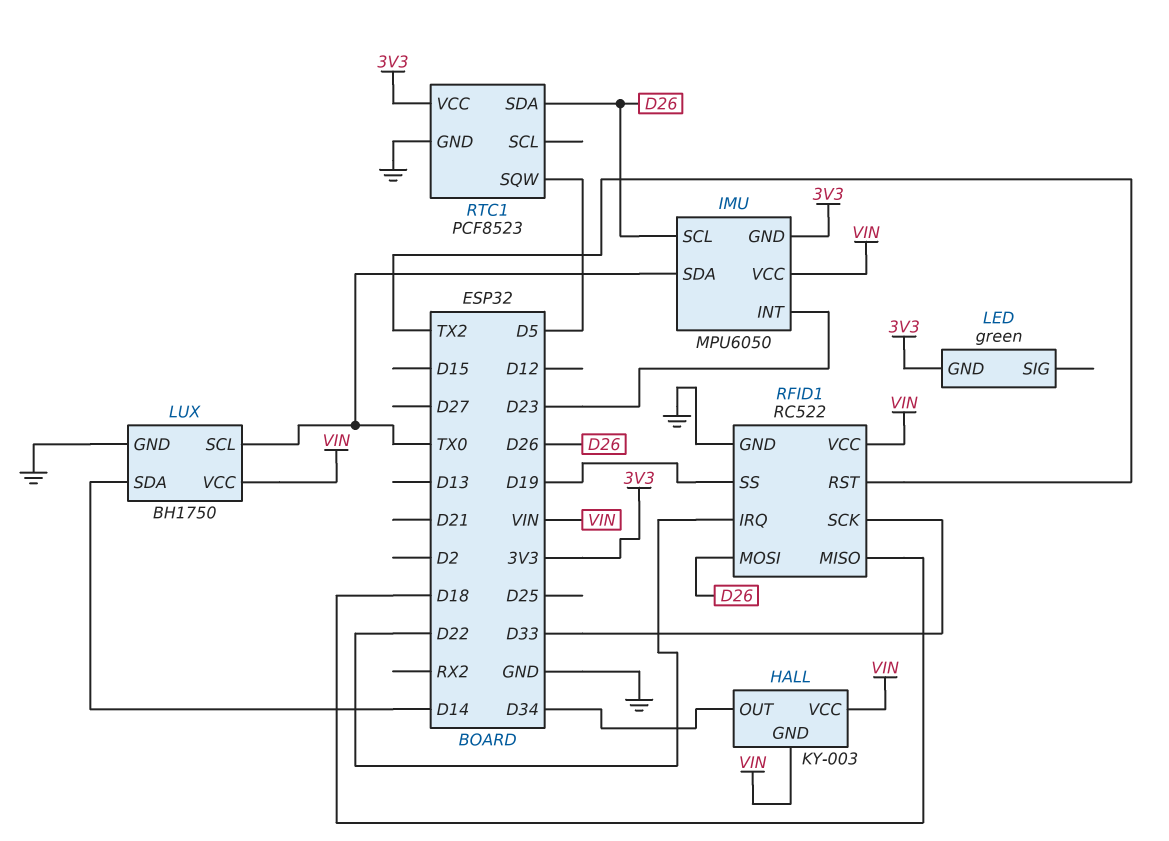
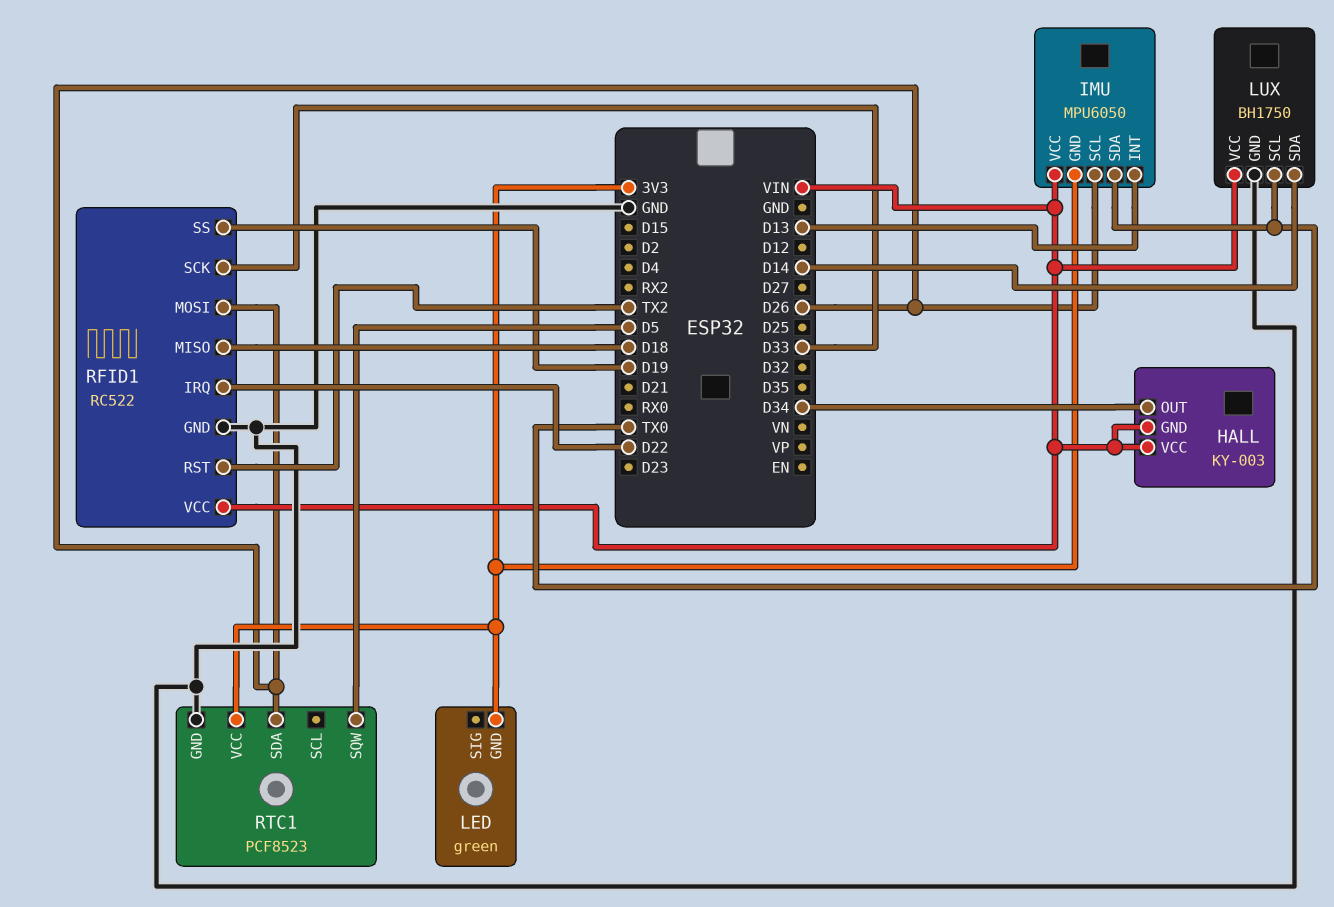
IMU pin INT: D23 -> D13

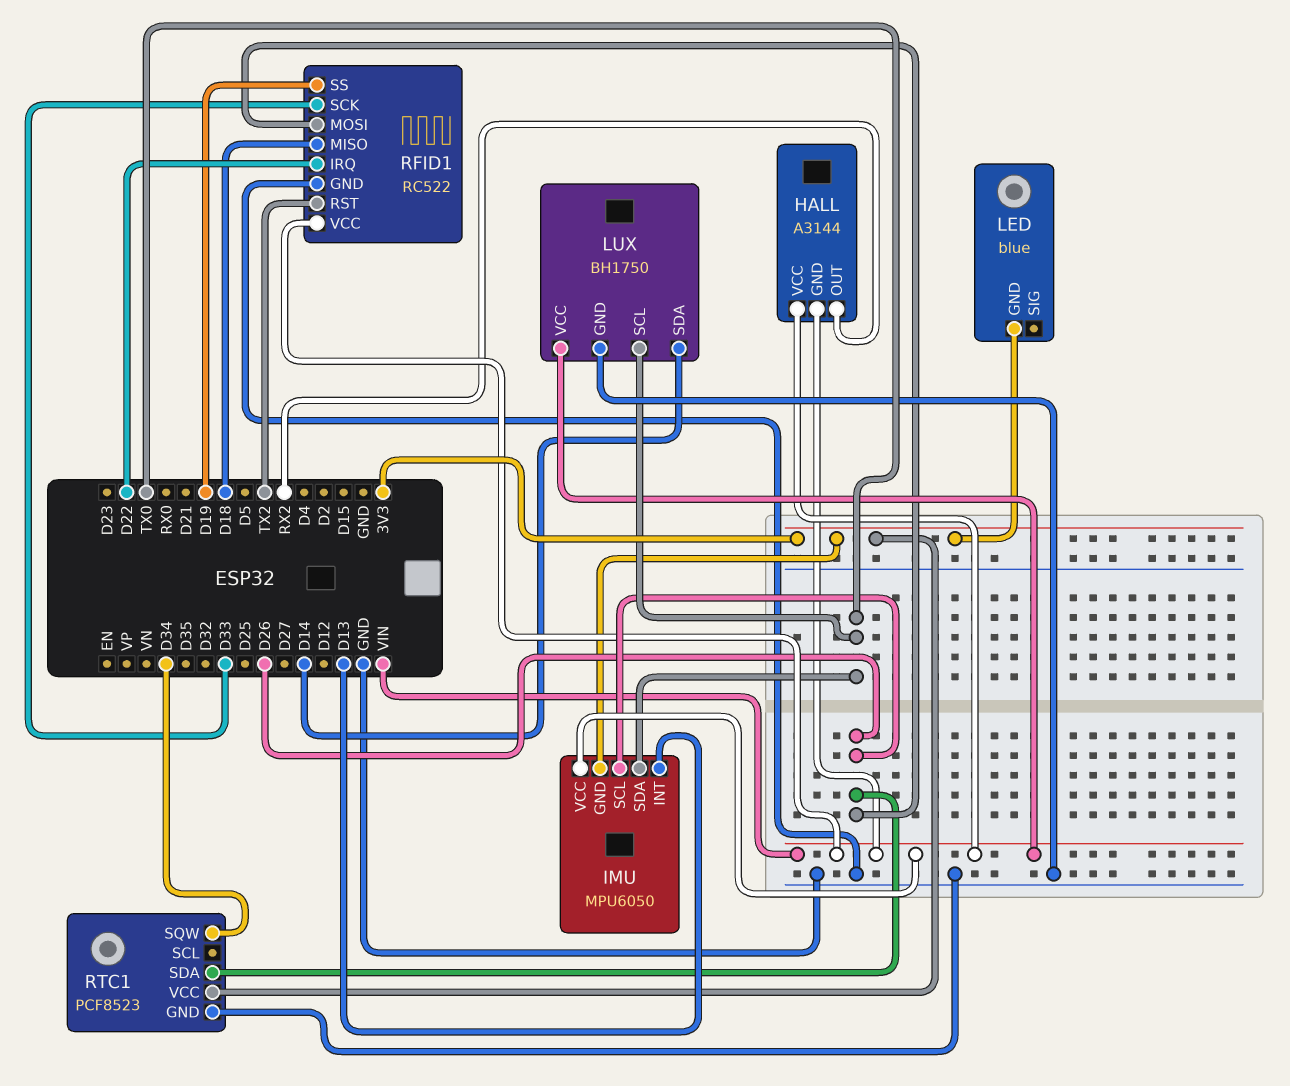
HALL: KY-003 -> A3144
HALL pin OUT: D34 -> RX2
LED: green -> blue
RTC1 pin SQW: D5 -> D34

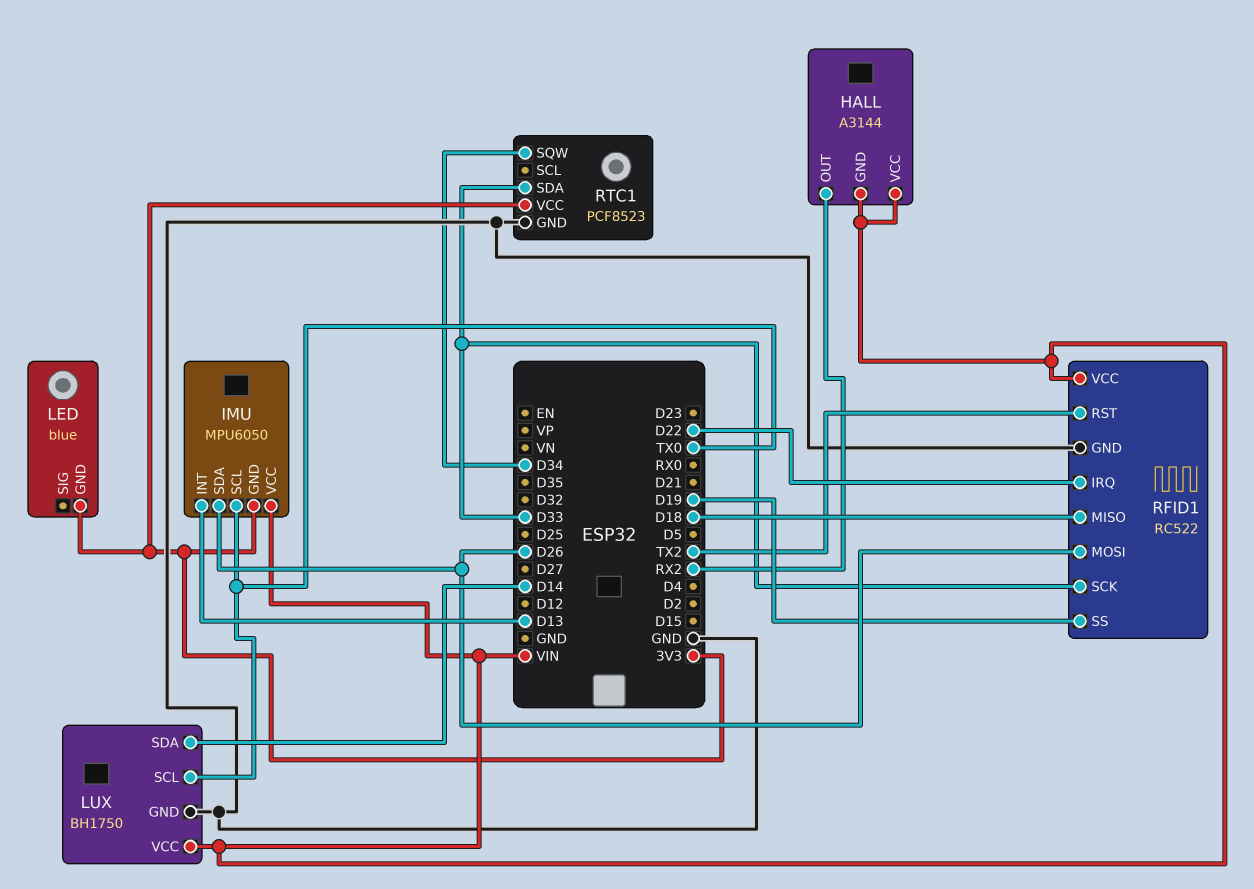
IMU pin SCL: D26 -> TX0
IMU pin SDA: TX0 -> D26
RTC1 pin SDA: D26 -> D33

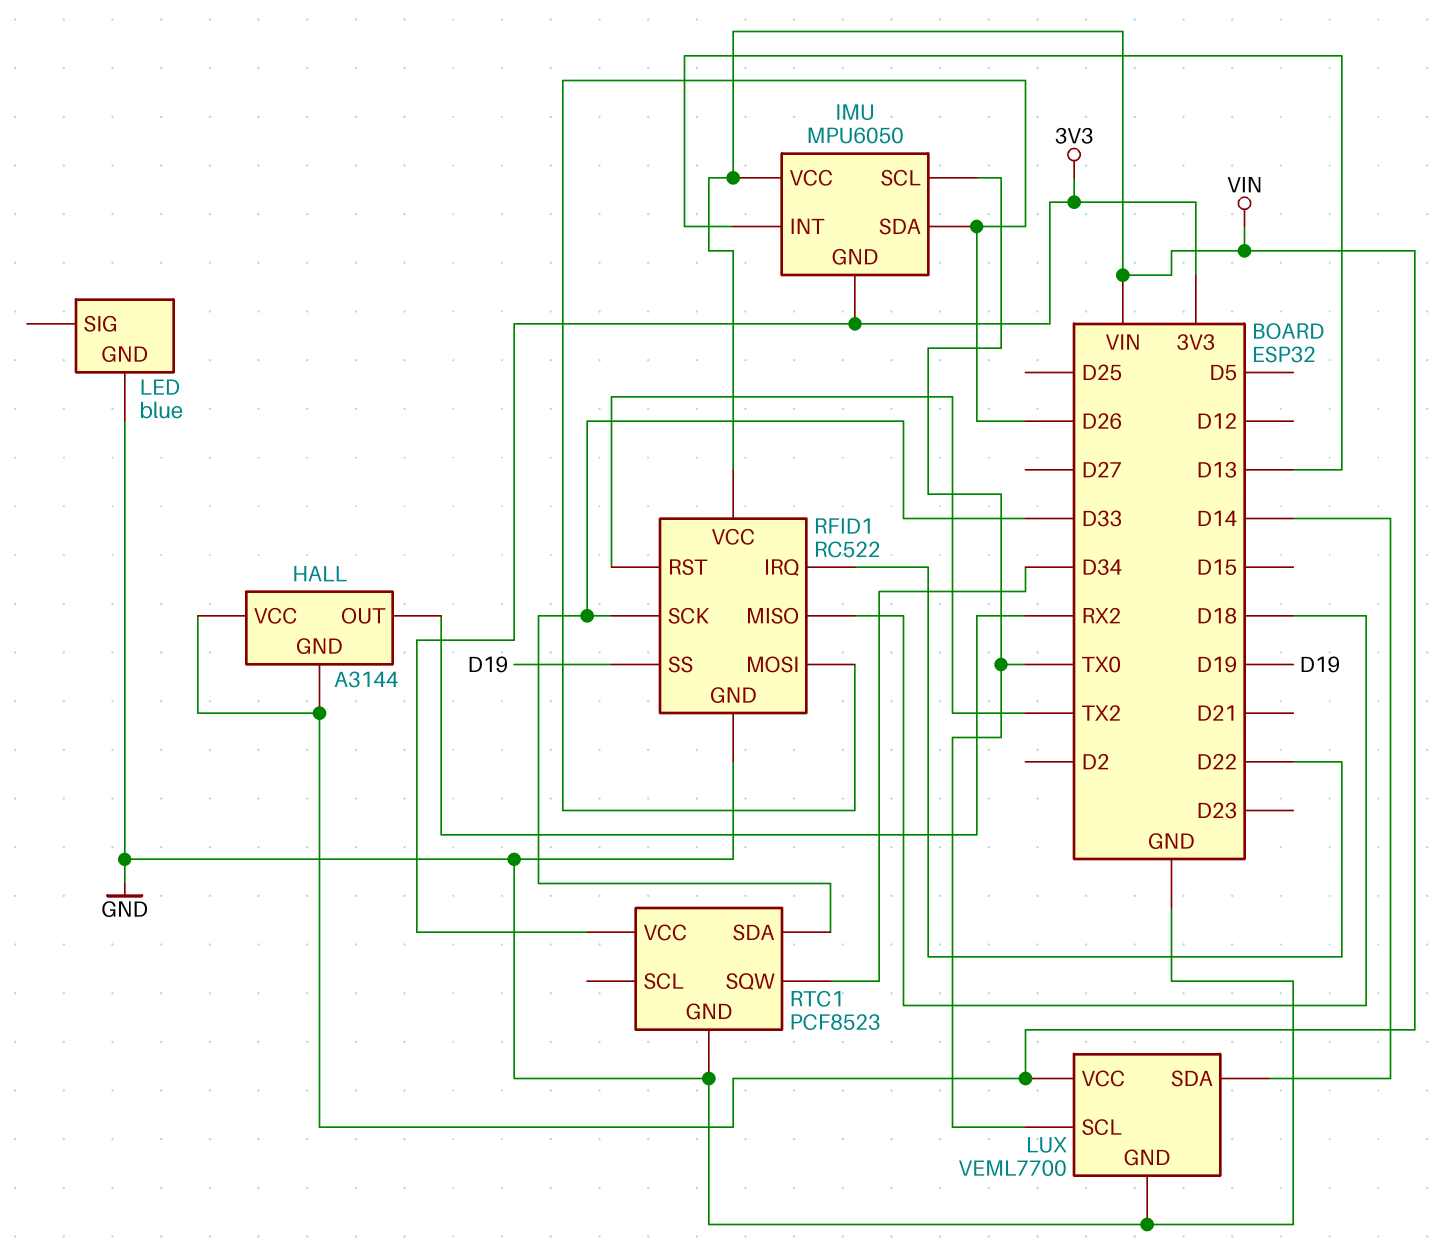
LED pin GND: 3V3 -> GND
LUX: BH1750 -> VEML7700

